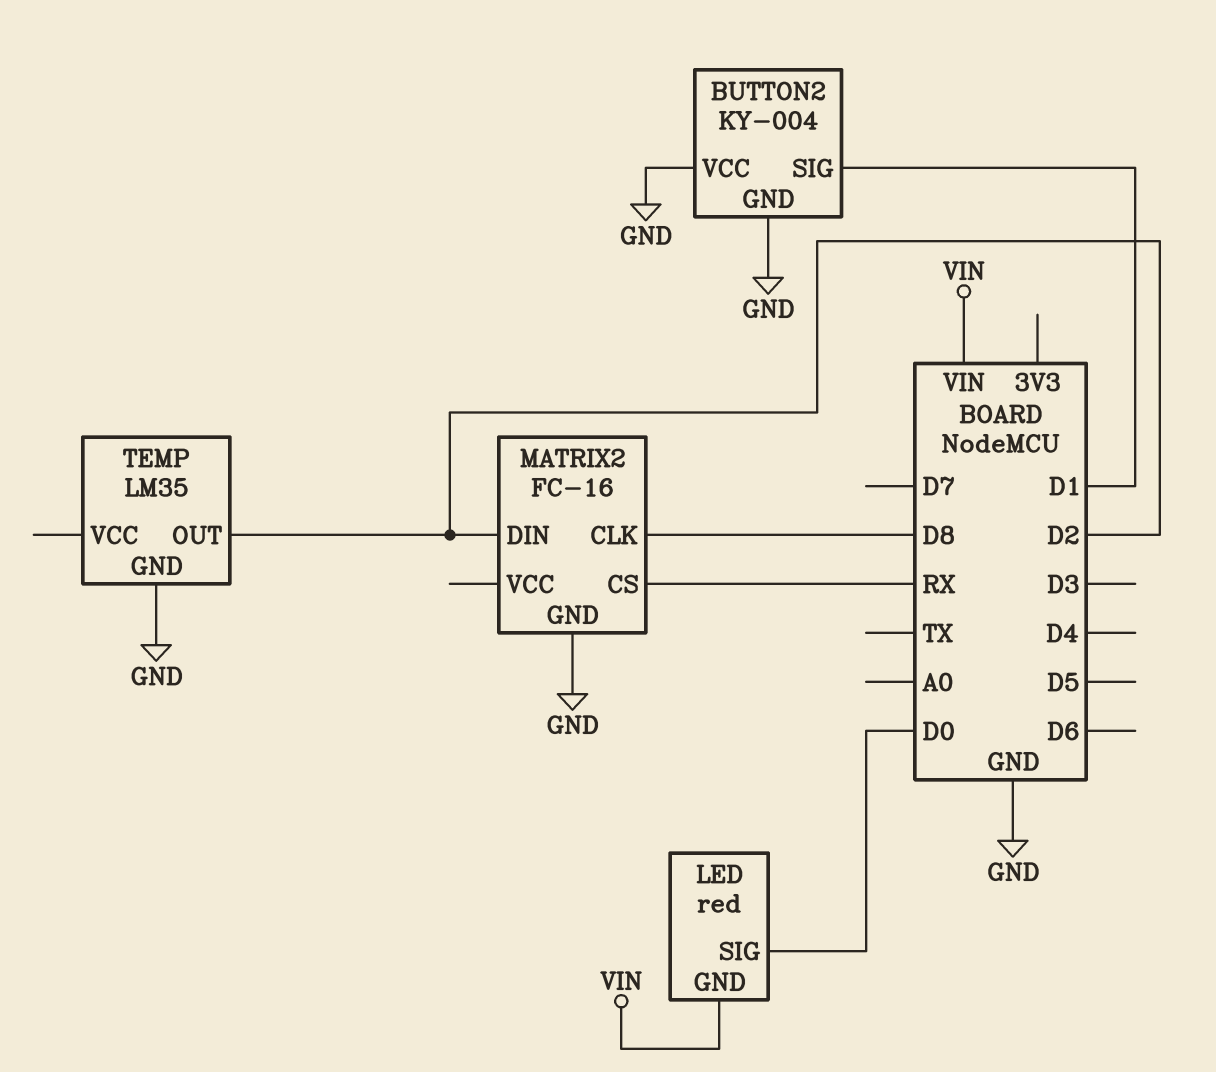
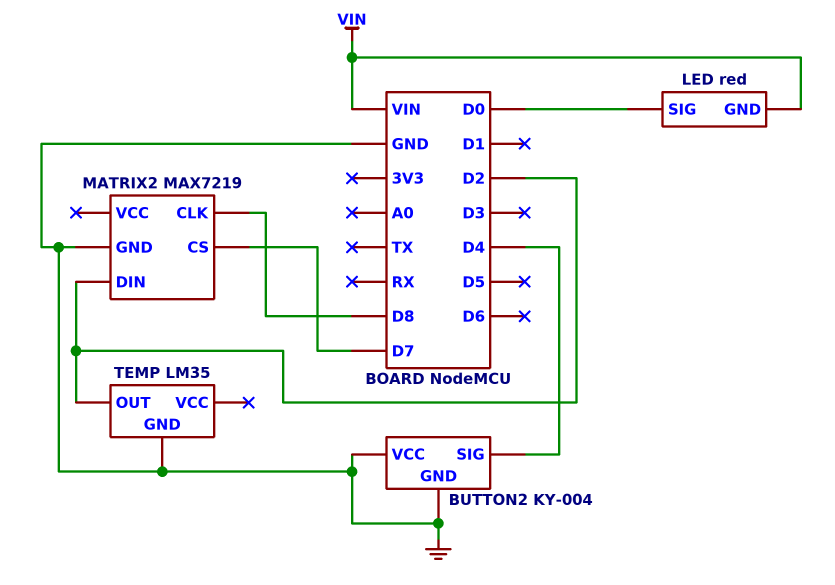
BUTTON2 pin SIG: D1 -> D4
MATRIX2: FC-16 -> MAX7219
MATRIX2 pin CS: RX -> D7

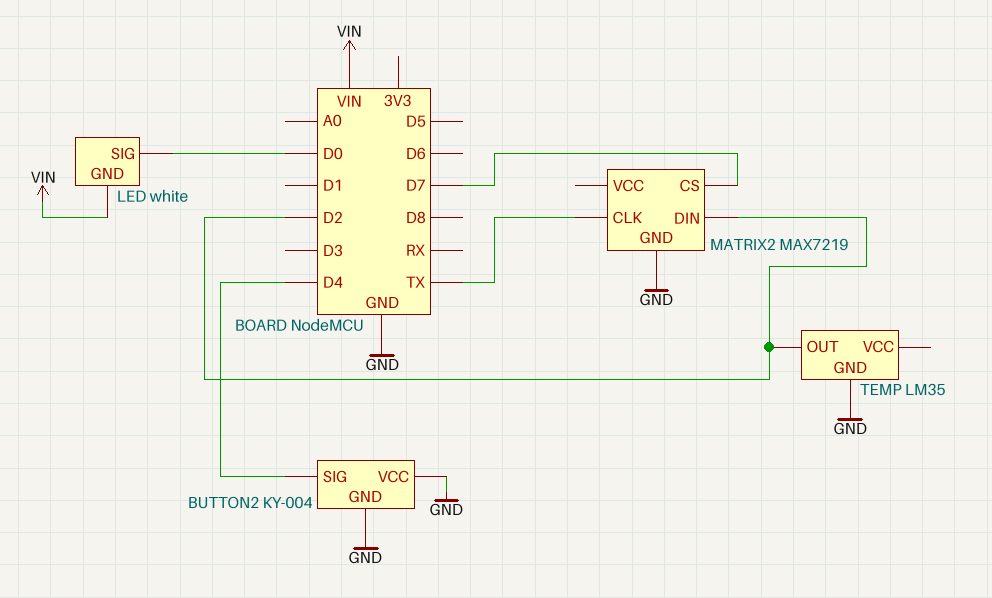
LED: red -> white
MATRIX2 pin CLK: D8 -> TX

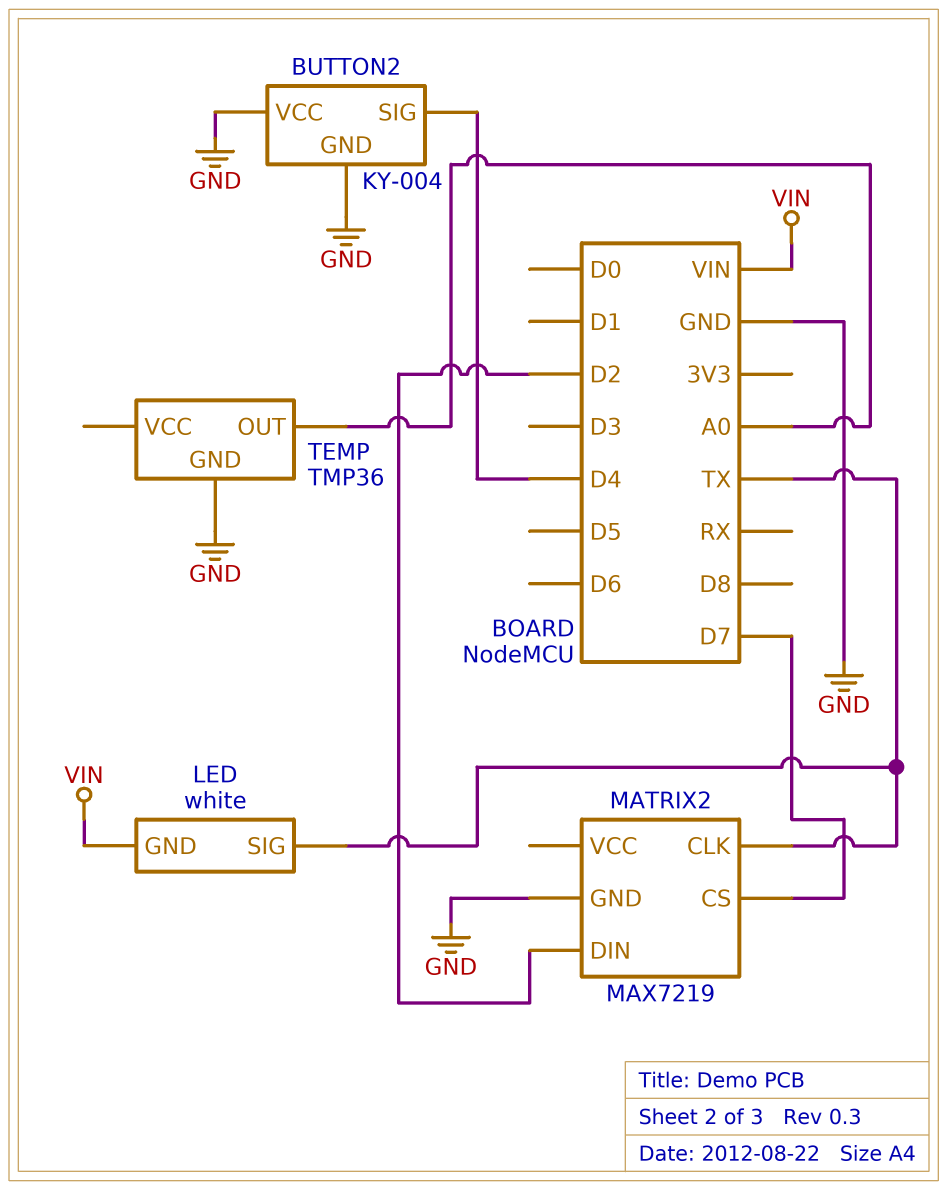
LED pin SIG: D0 -> TX
TEMP: LM35 -> TMP36
TEMP pin OUT: D2 -> A0

